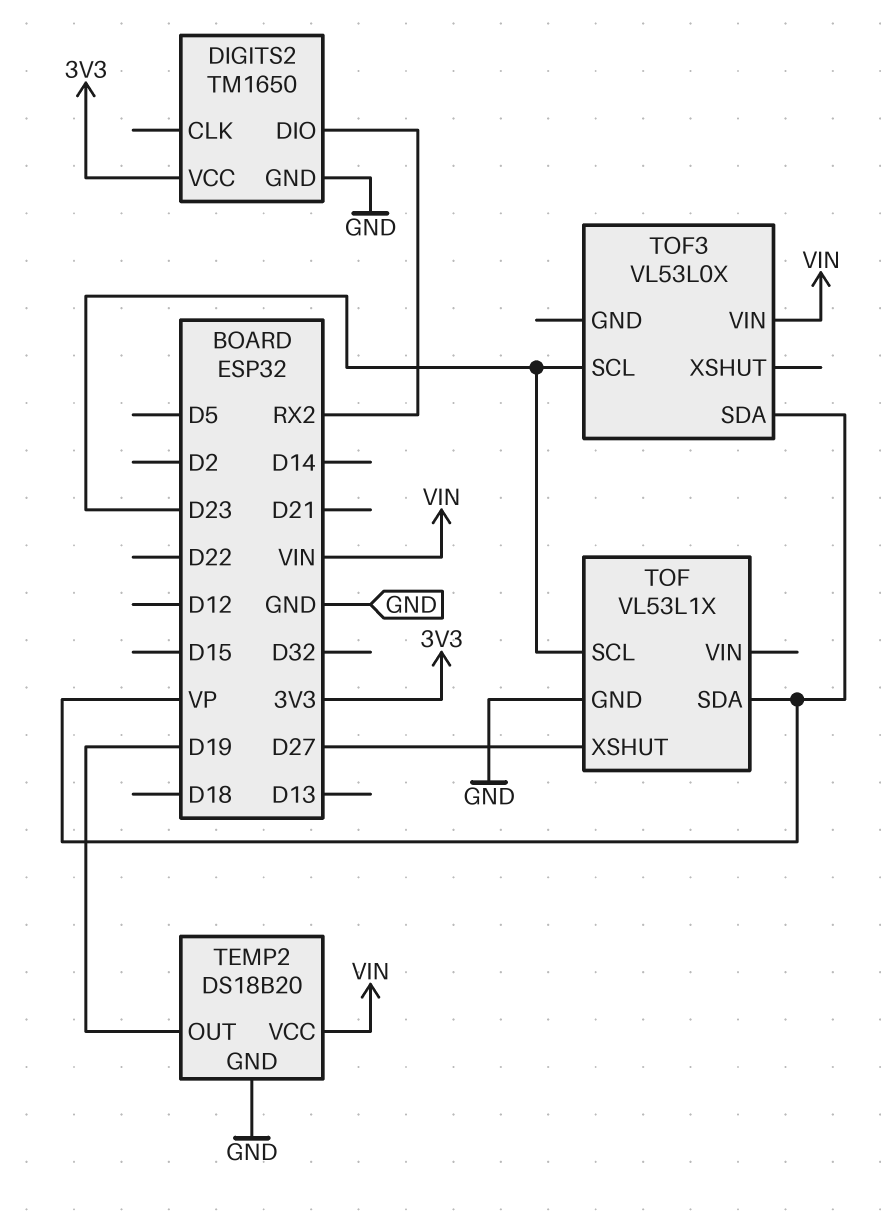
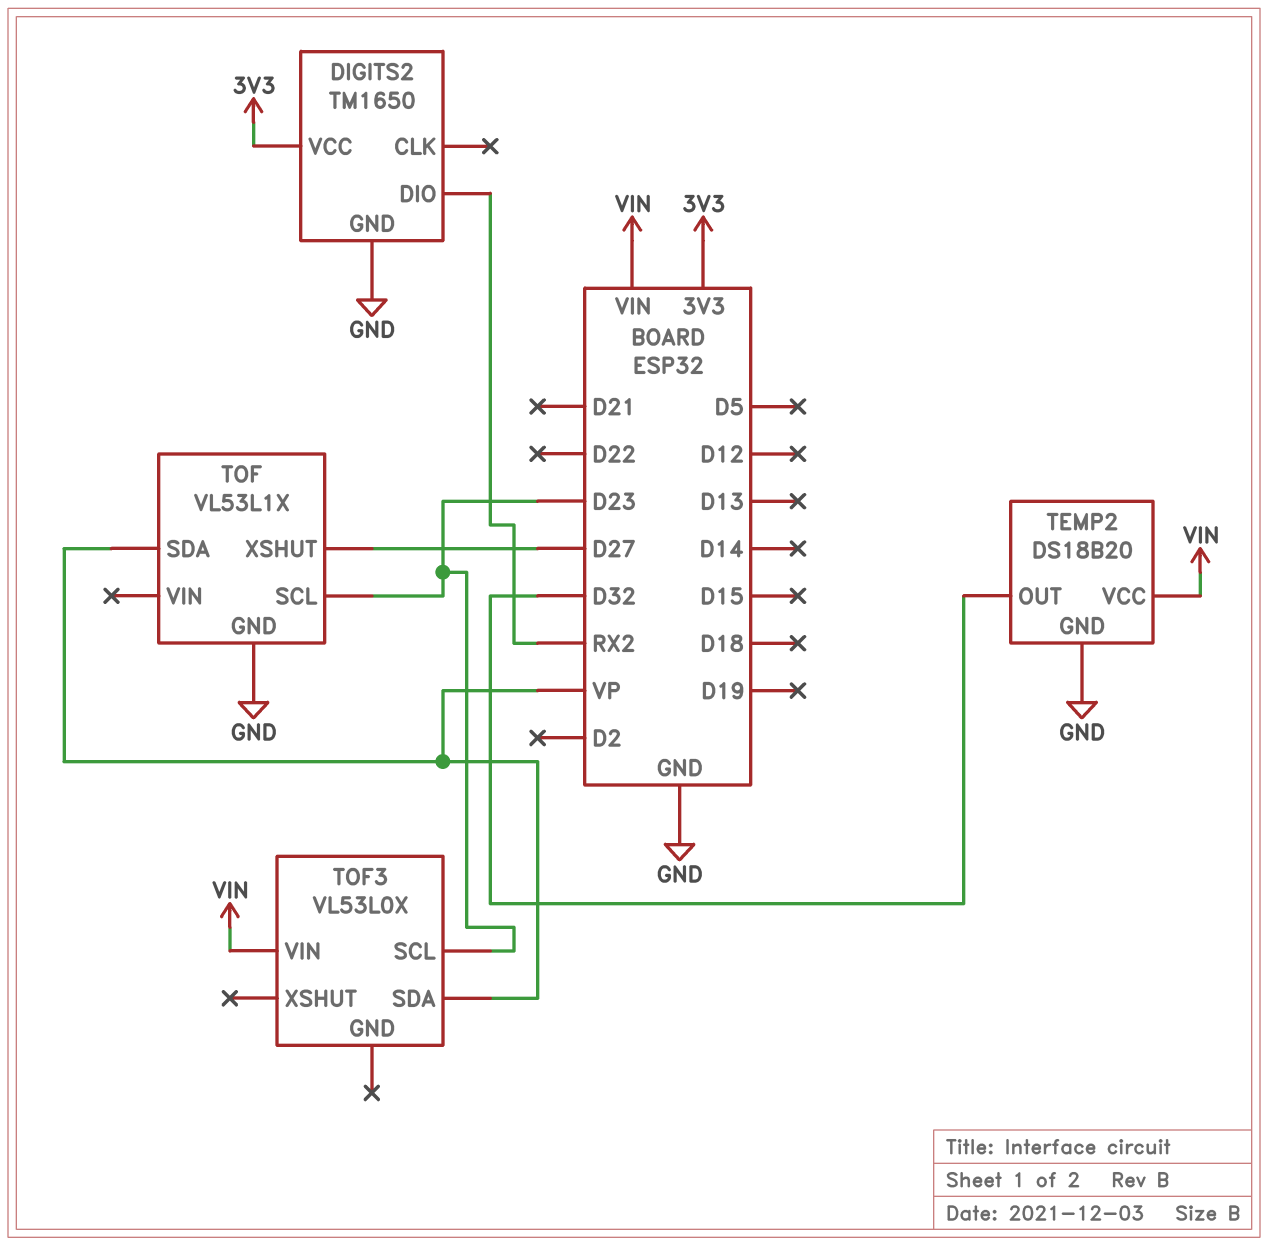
TEMP2 pin OUT: D19 -> D32

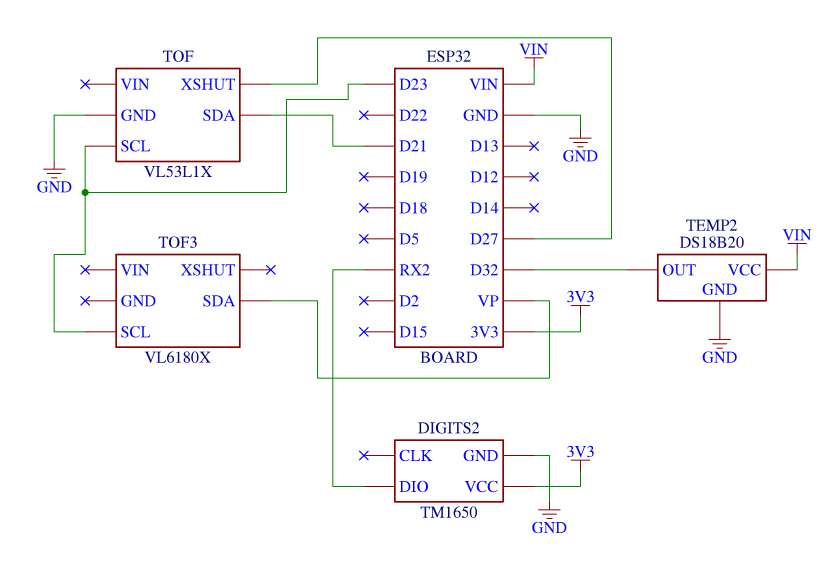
TOF pin SDA: VP -> D21
TOF3: VL53L0X -> VL6180X
TOF3 pin VIN: VIN -> none

